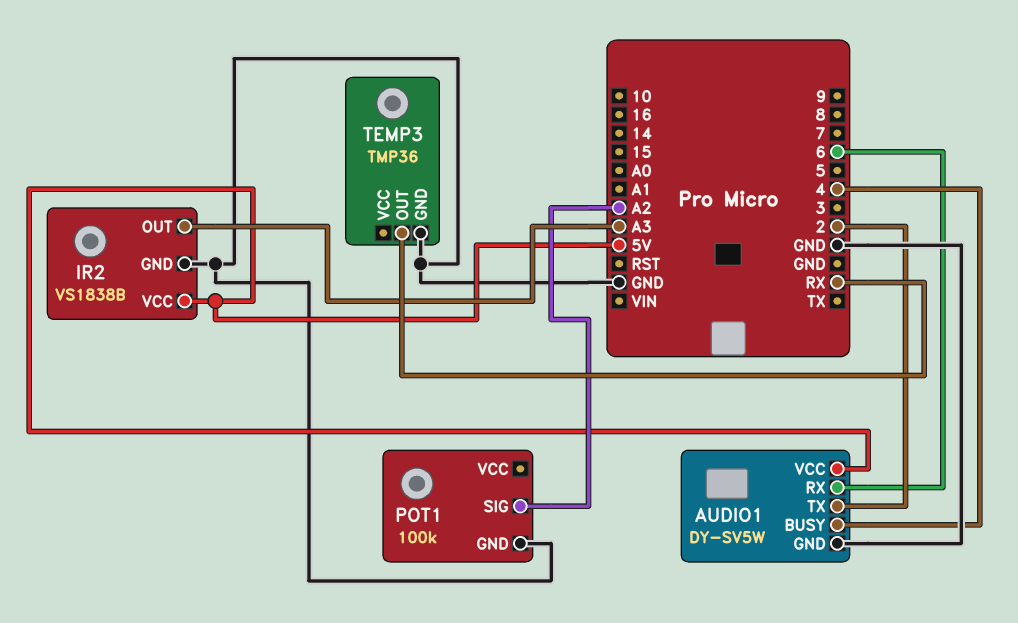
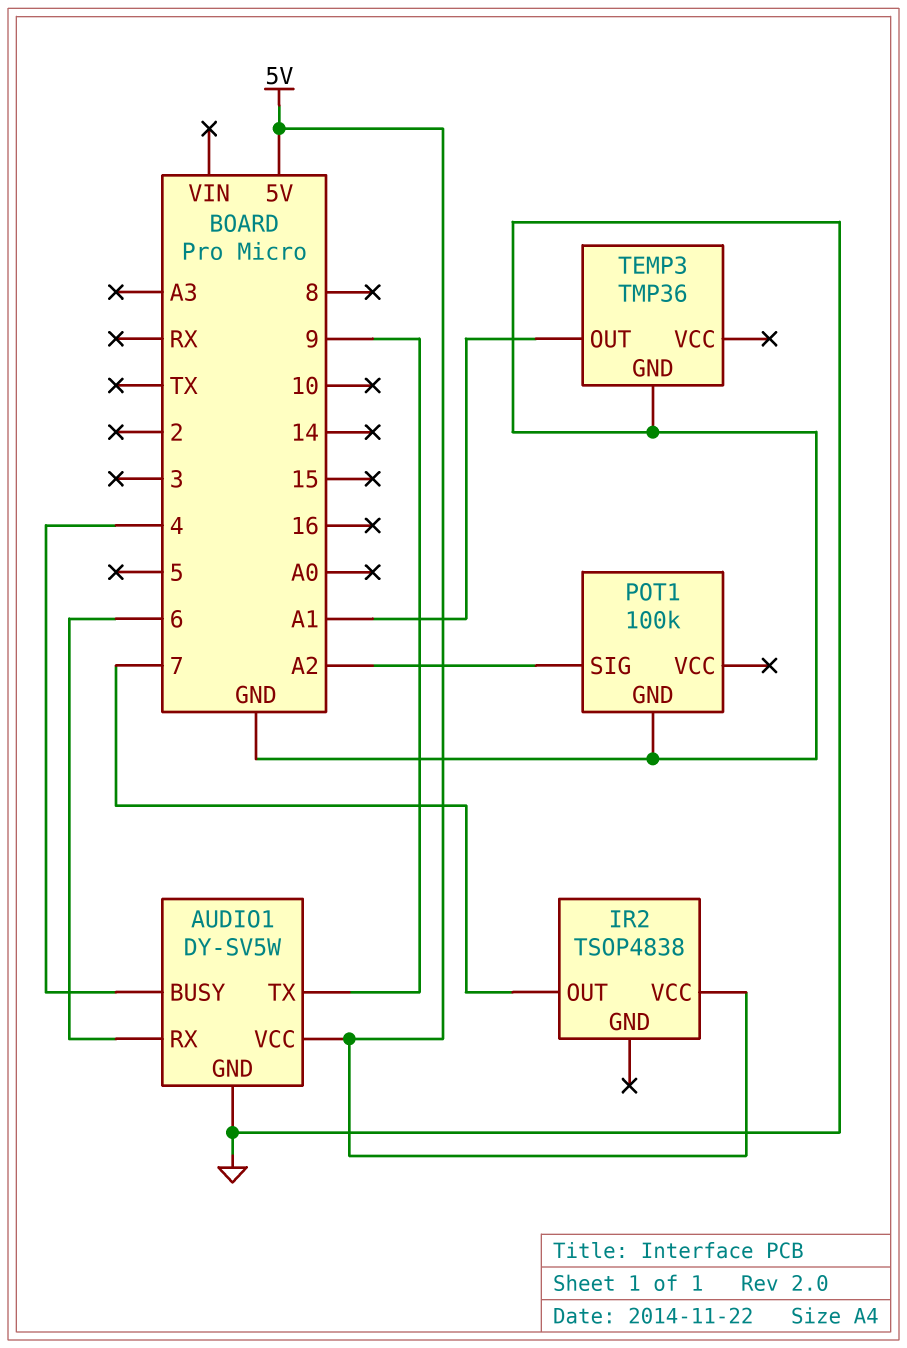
AUDIO1 pin TX: 2 -> 9
IR2: VS1838B -> TSOP4838
IR2 pin GND: GND -> none
IR2 pin OUT: A3 -> 7
TEMP3 pin OUT: RX -> A1

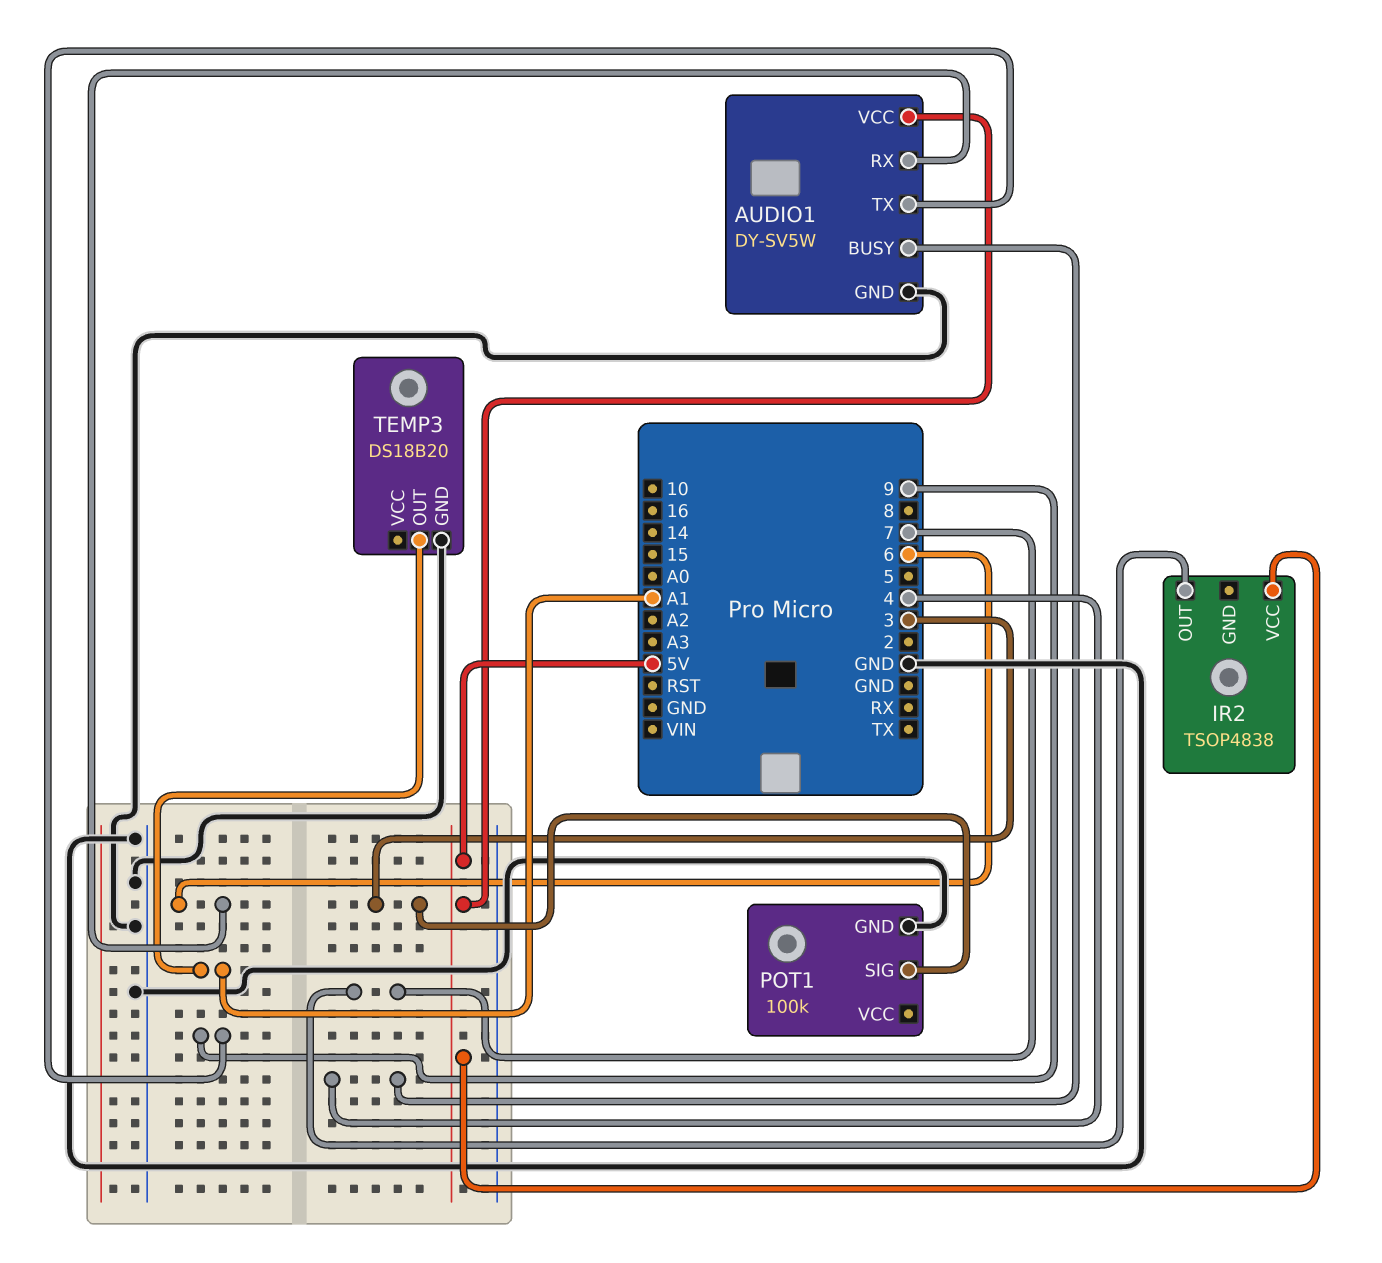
POT1 pin SIG: A2 -> 3
TEMP3: TMP36 -> DS18B20

